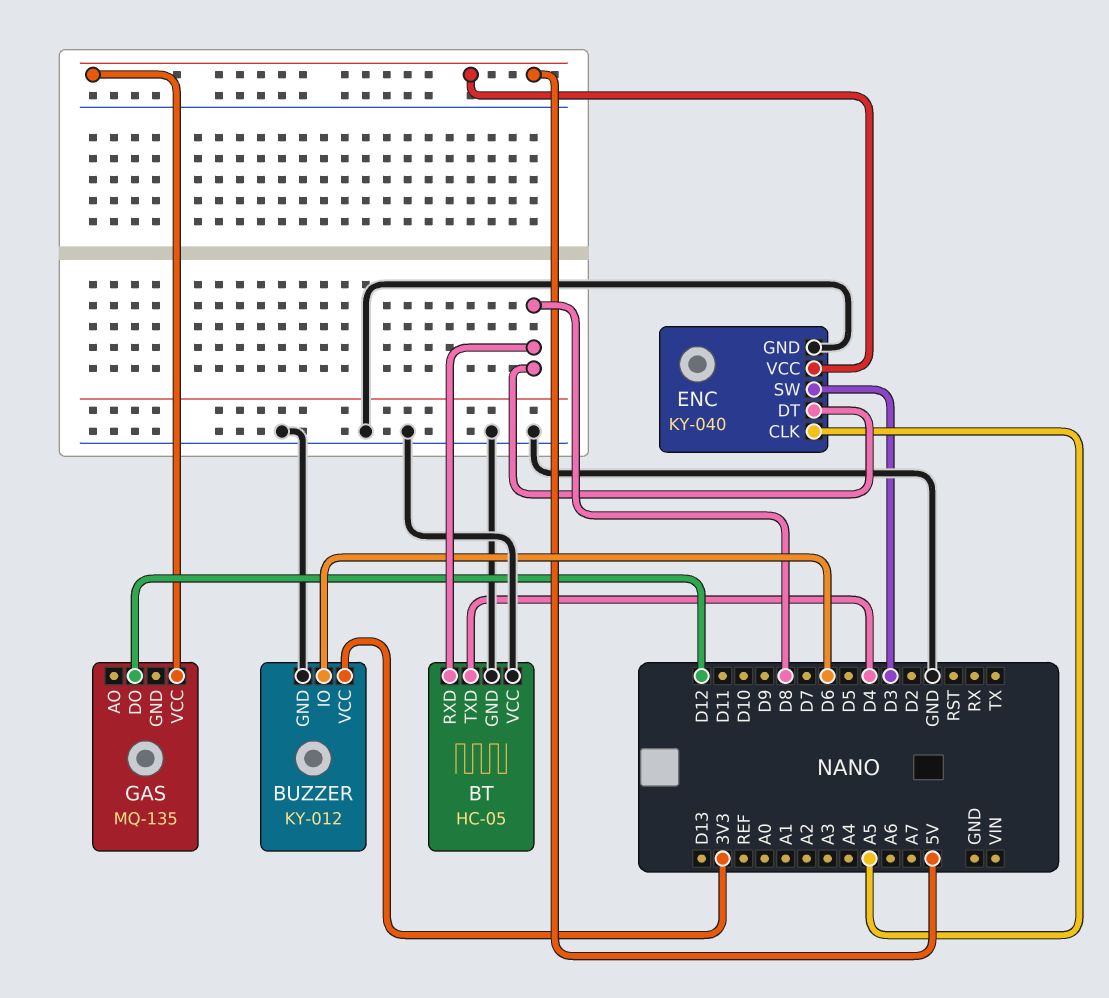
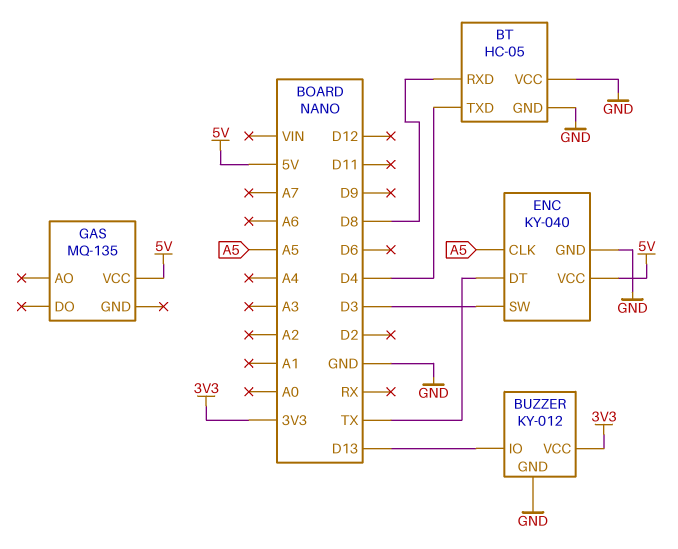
BUZZER pin IO: D6 -> D13
ENC pin DT: D8 -> TX
GAS pin DO: D12 -> none

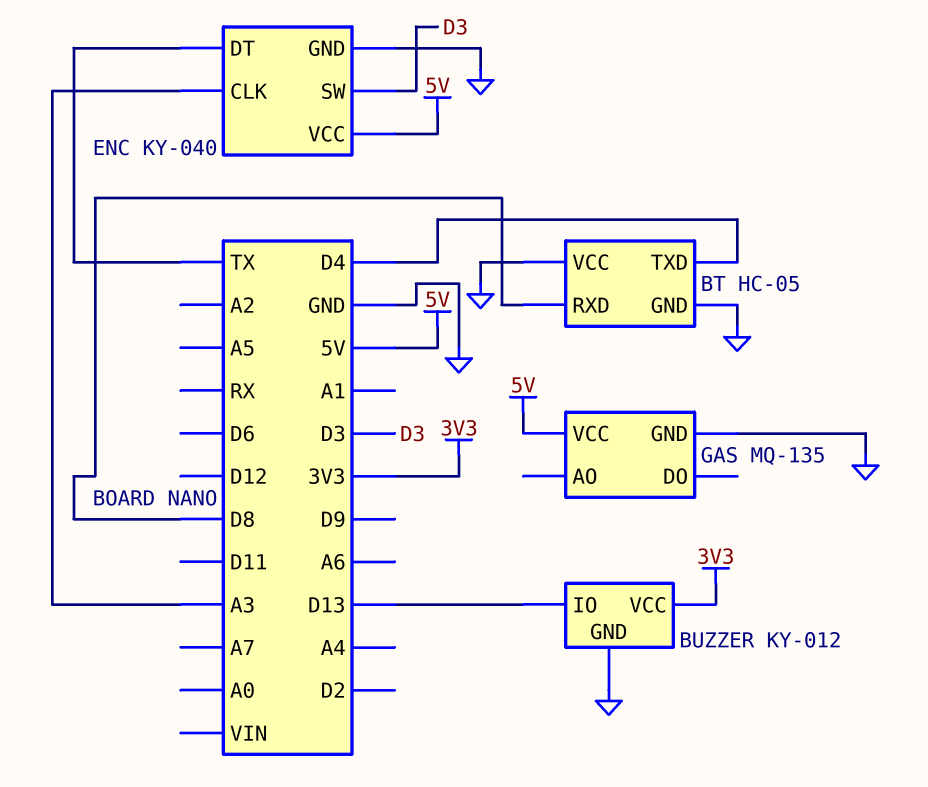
ENC pin CLK: A5 -> A3
GAS pin GND: none -> GND

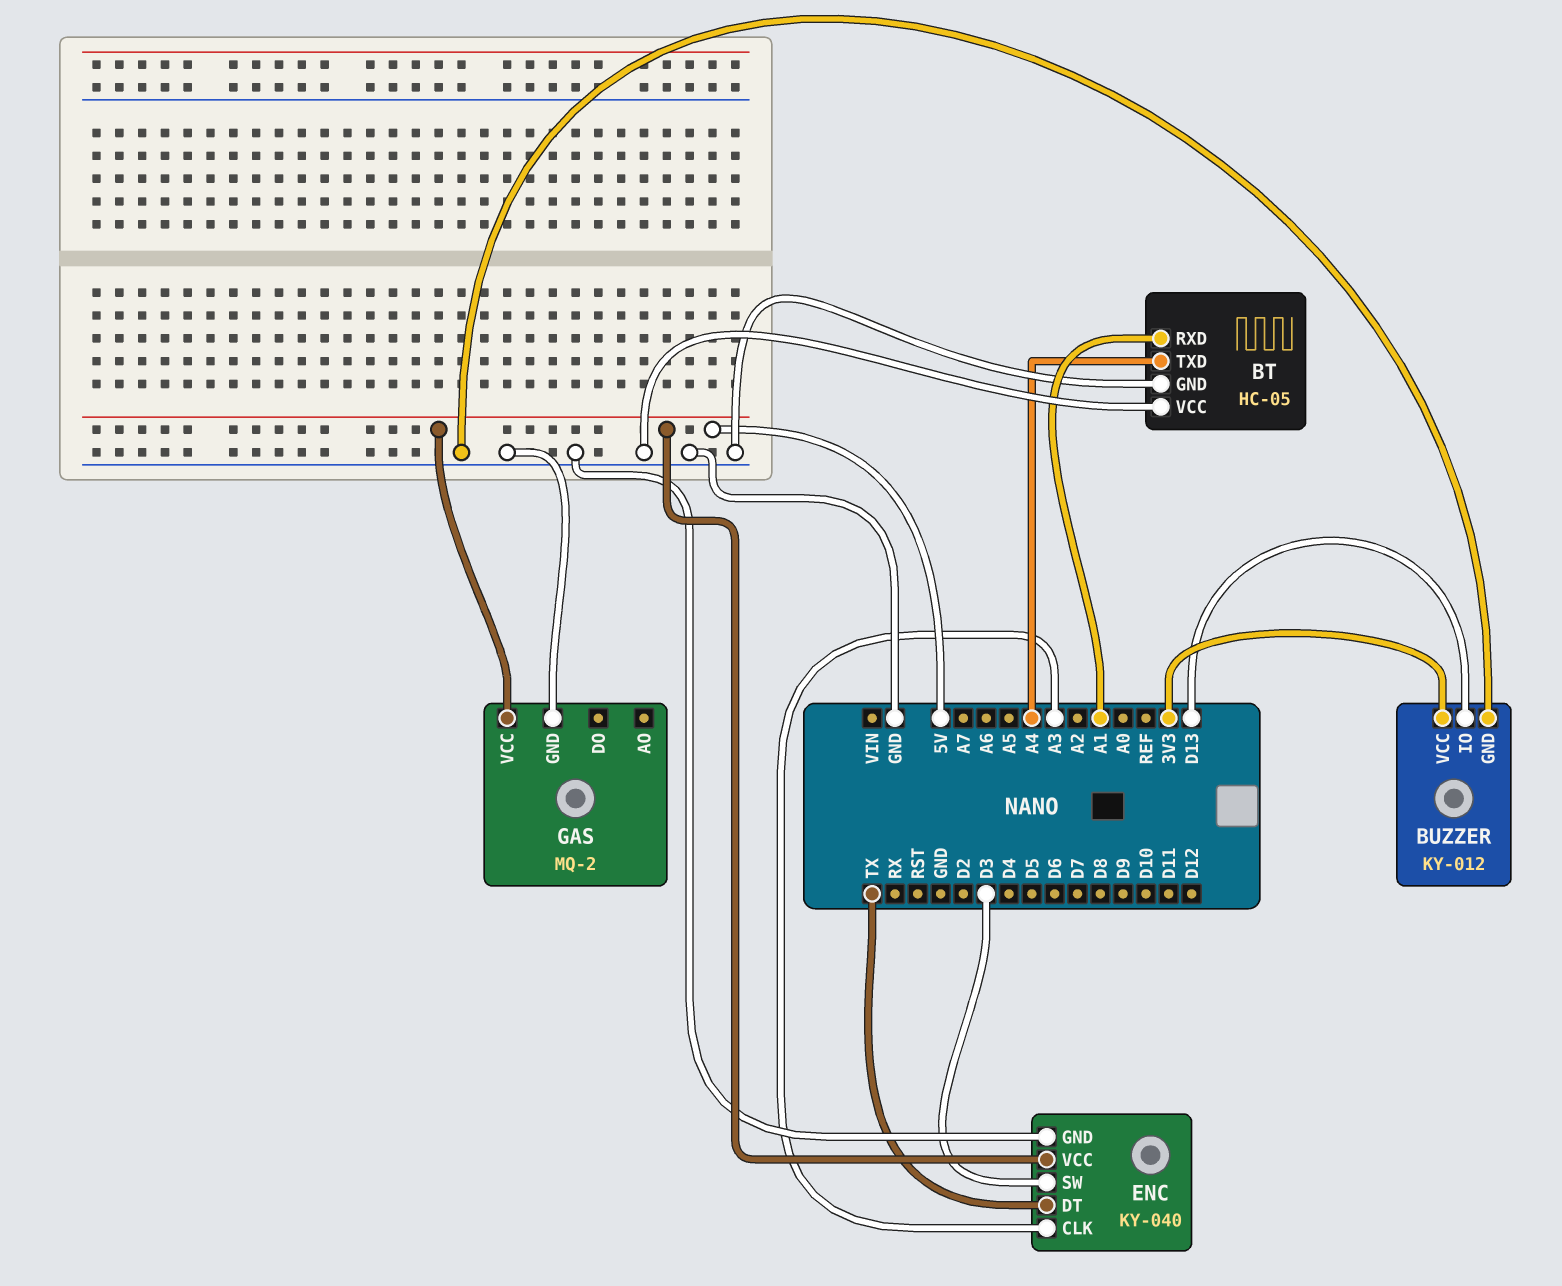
BT pin RXD: D8 -> A1
BT pin TXD: D4 -> A4
GAS: MQ-135 -> MQ-2

